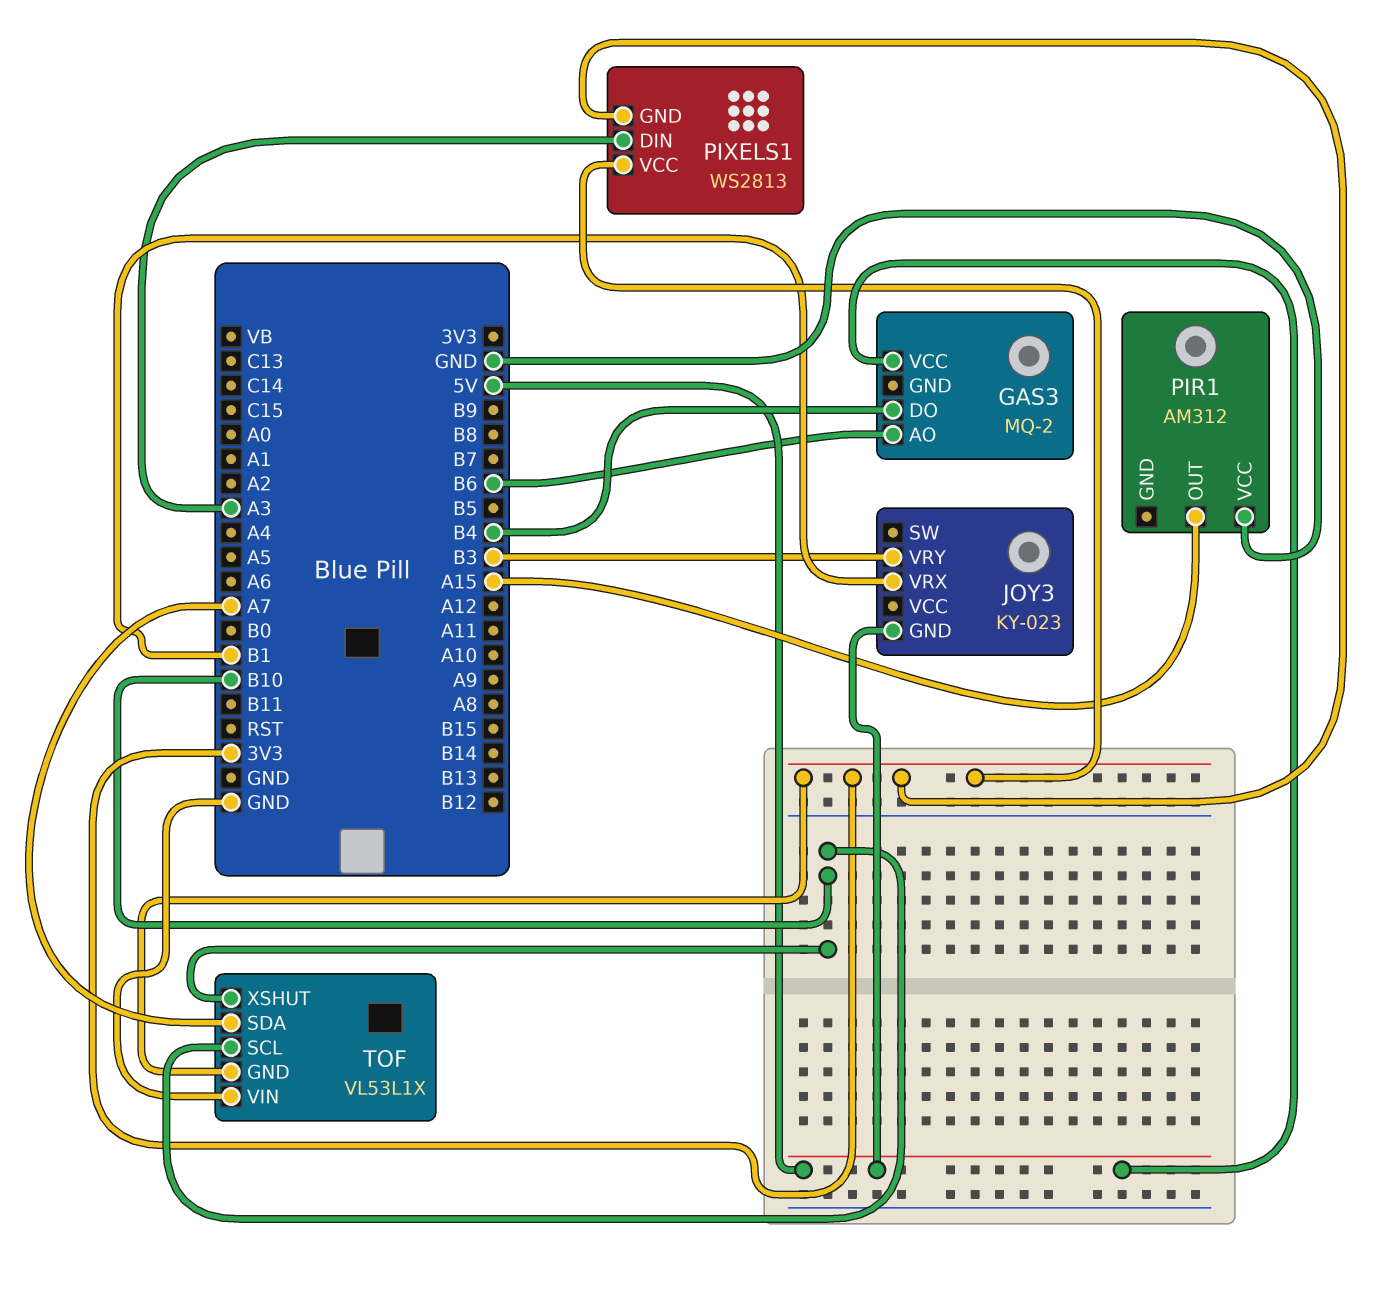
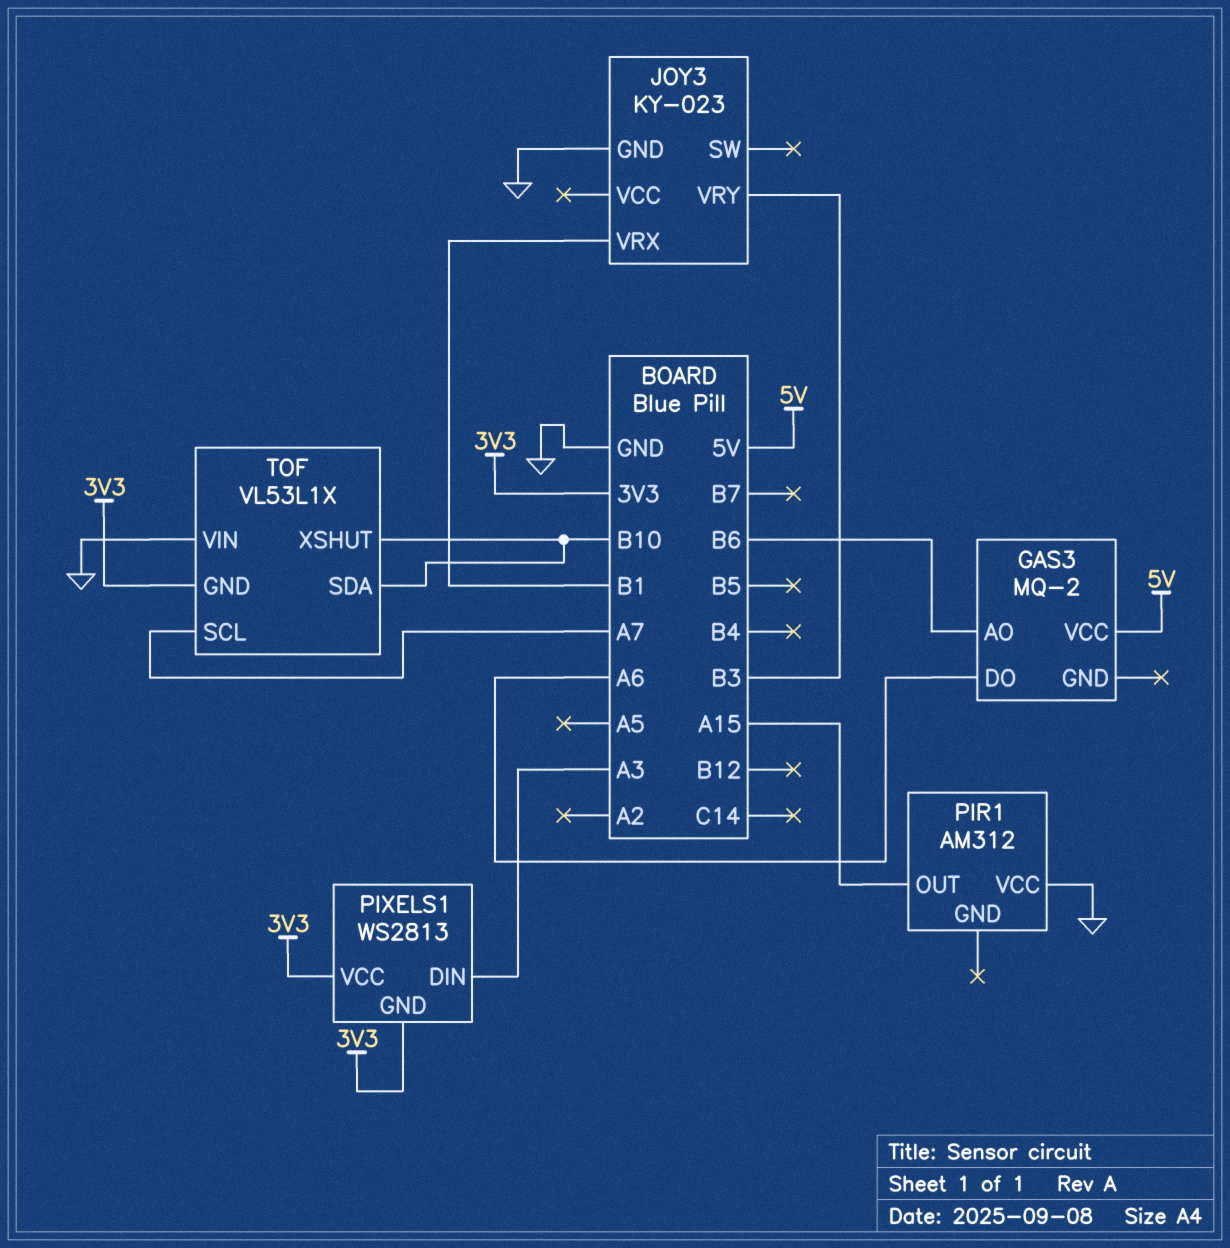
GAS3 pin DO: B4 -> A6
JOY3 pin GND: 5V -> GND
TOF pin SCL: B10 -> A7
TOF pin SDA: A7 -> B10

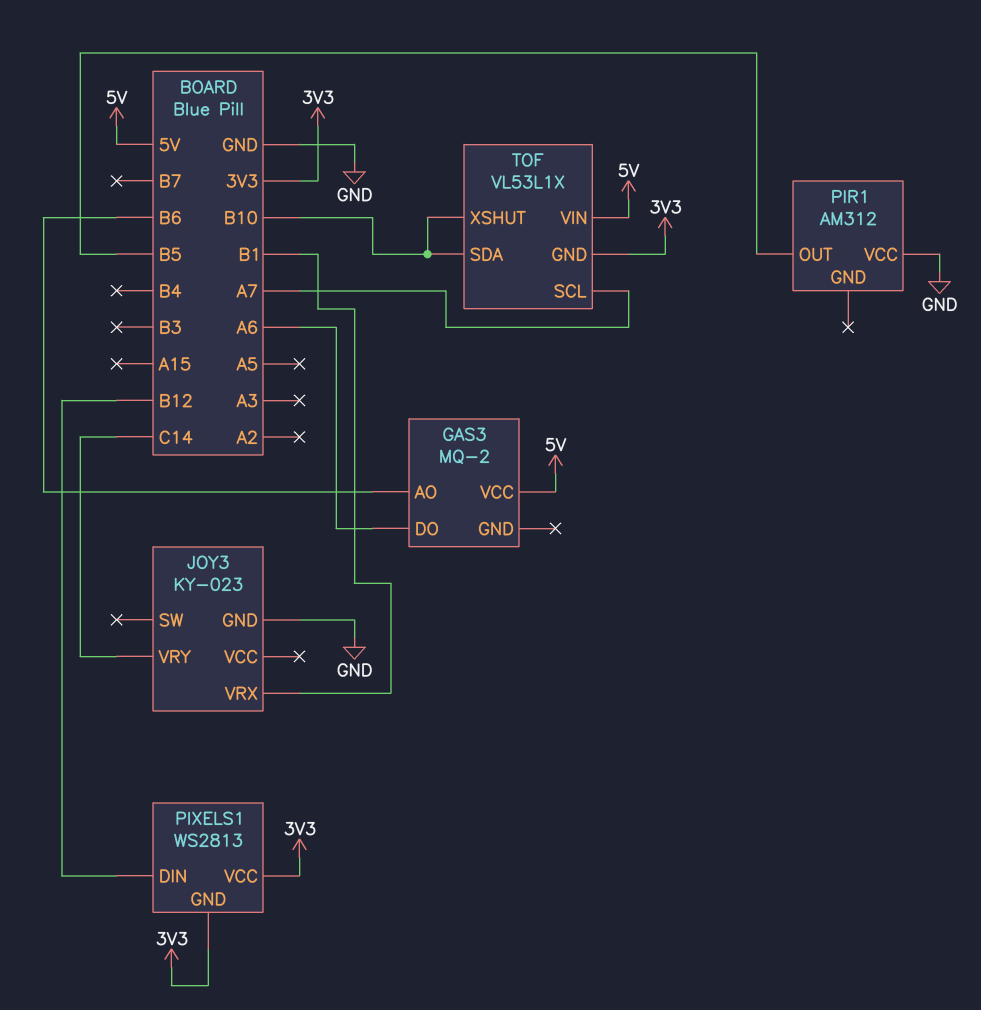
JOY3 pin VRY: B3 -> C14
PIR1 pin OUT: A15 -> B5
PIXELS1 pin DIN: A3 -> B12
TOF pin VIN: GND -> 5V

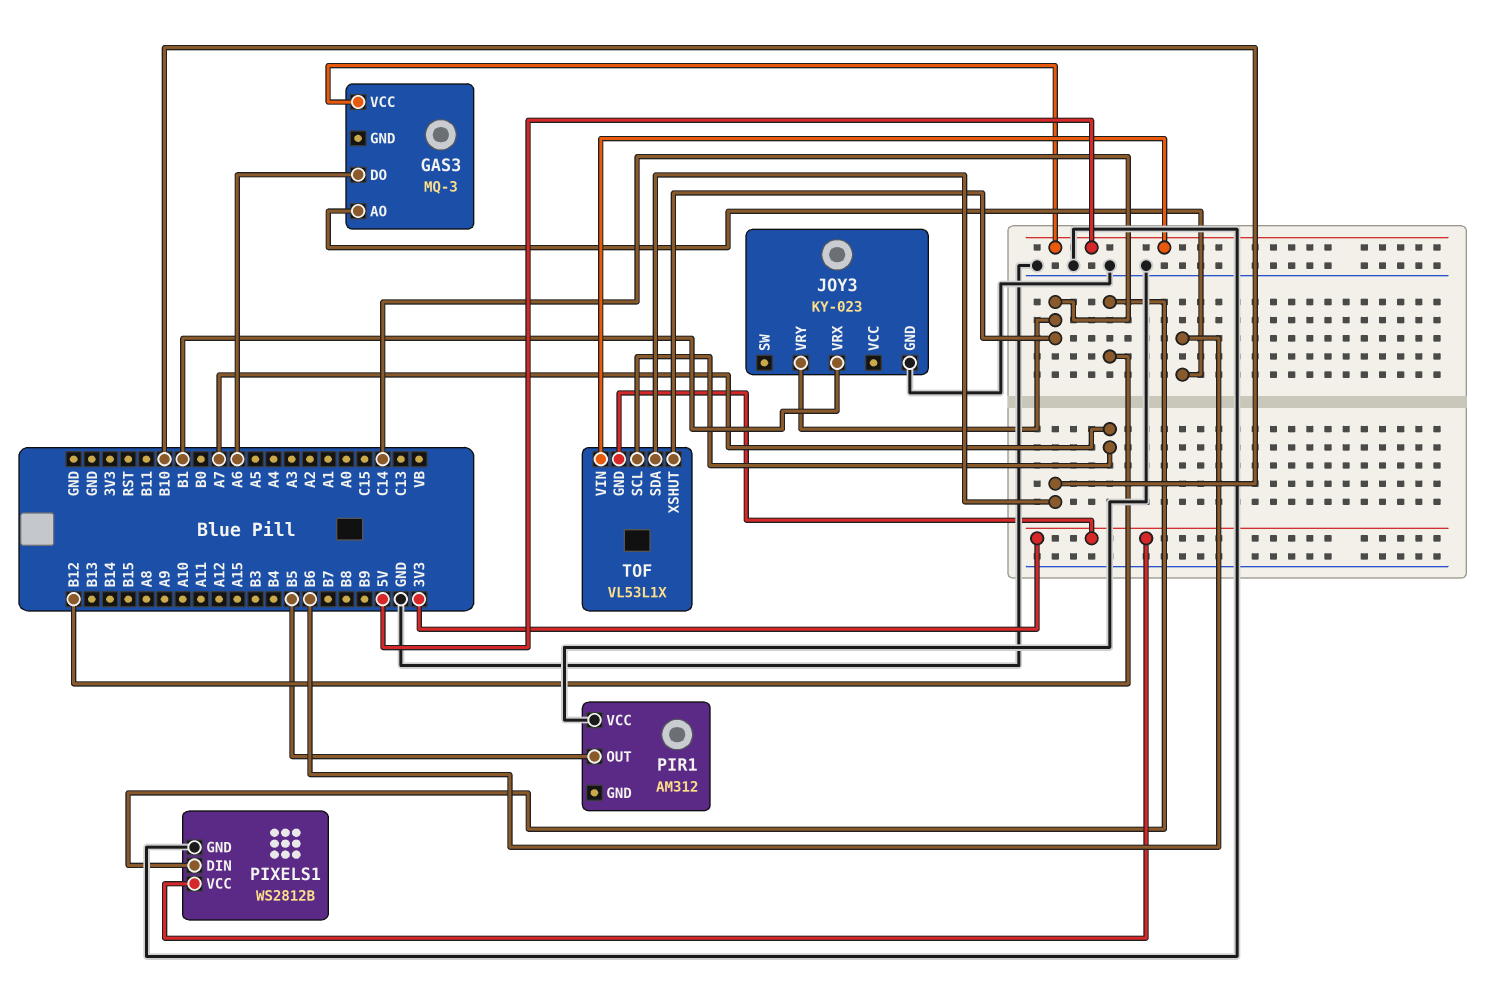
GAS3: MQ-2 -> MQ-3
PIXELS1: WS2813 -> WS2812B
PIXELS1 pin GND: 3V3 -> GND
TOF pin XSHUT: B10 -> C14

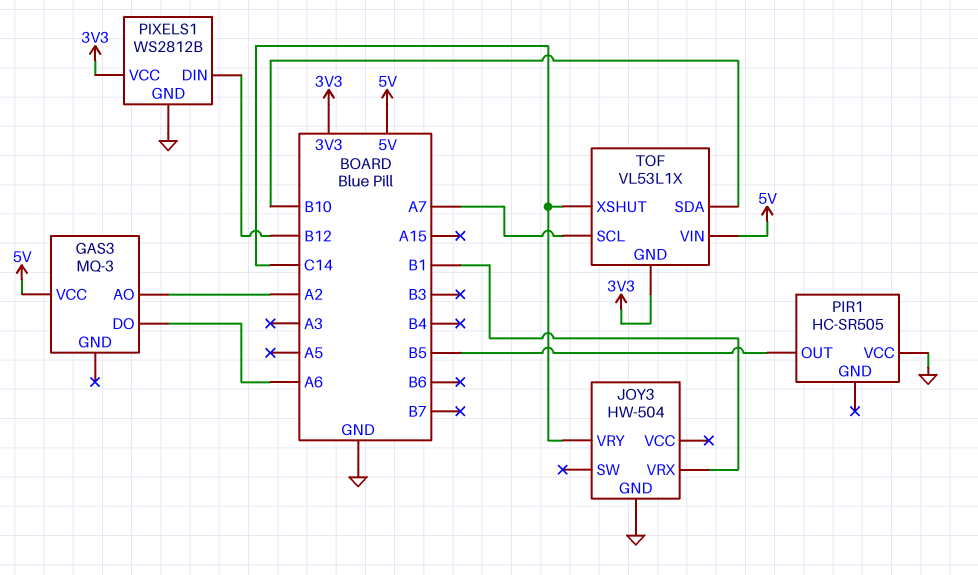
GAS3 pin AO: B6 -> A2
JOY3: KY-023 -> HW-504
PIR1: AM312 -> HC-SR505

